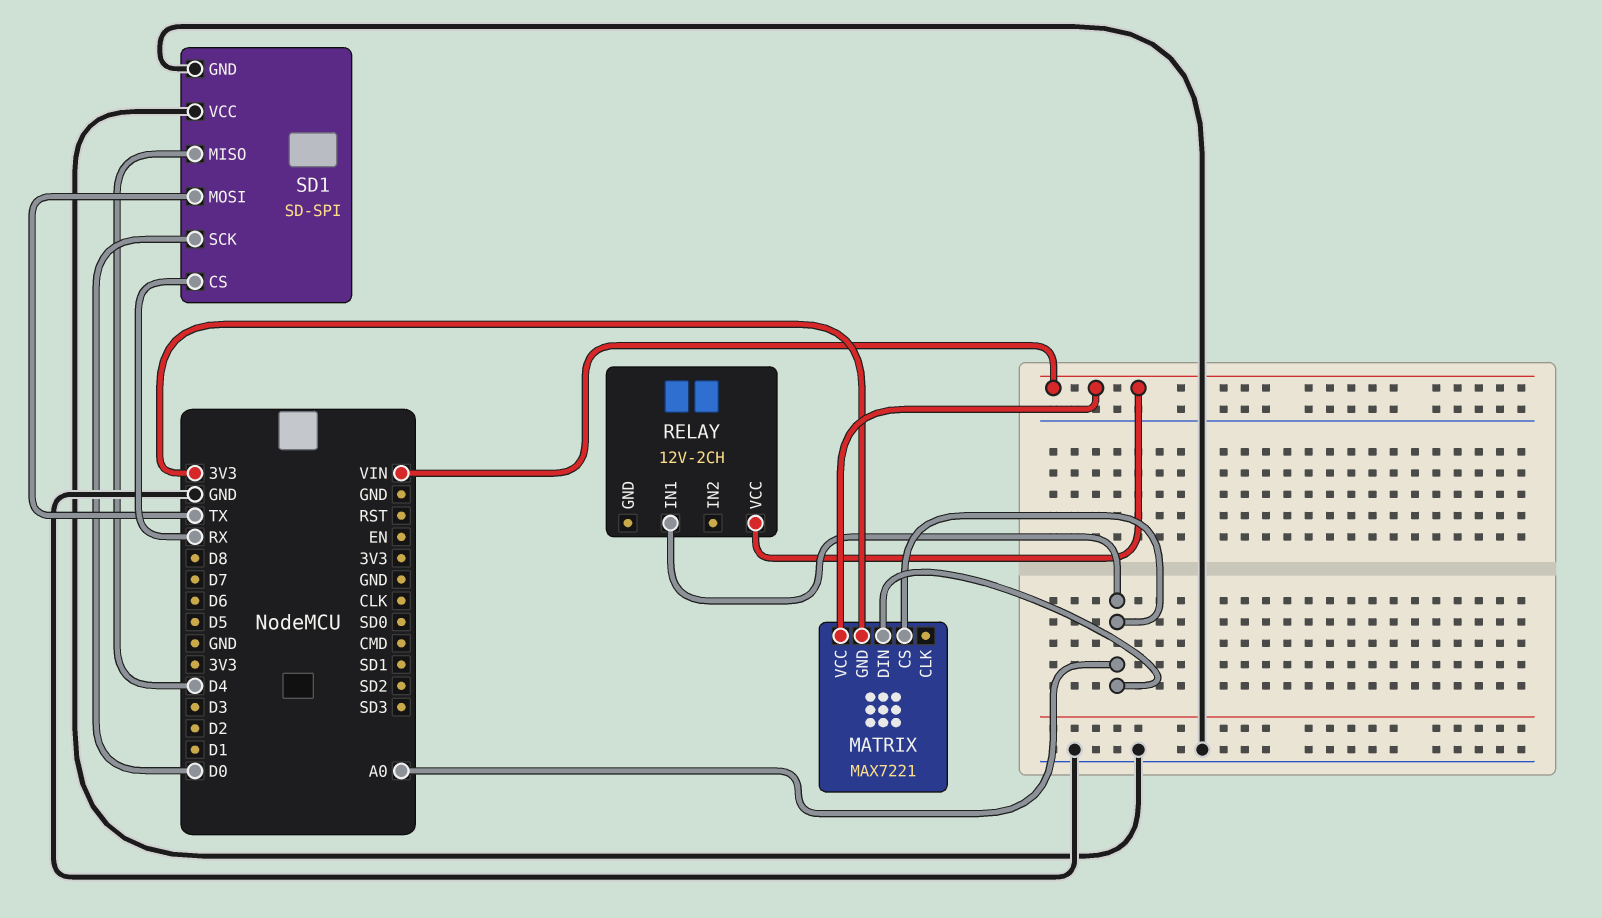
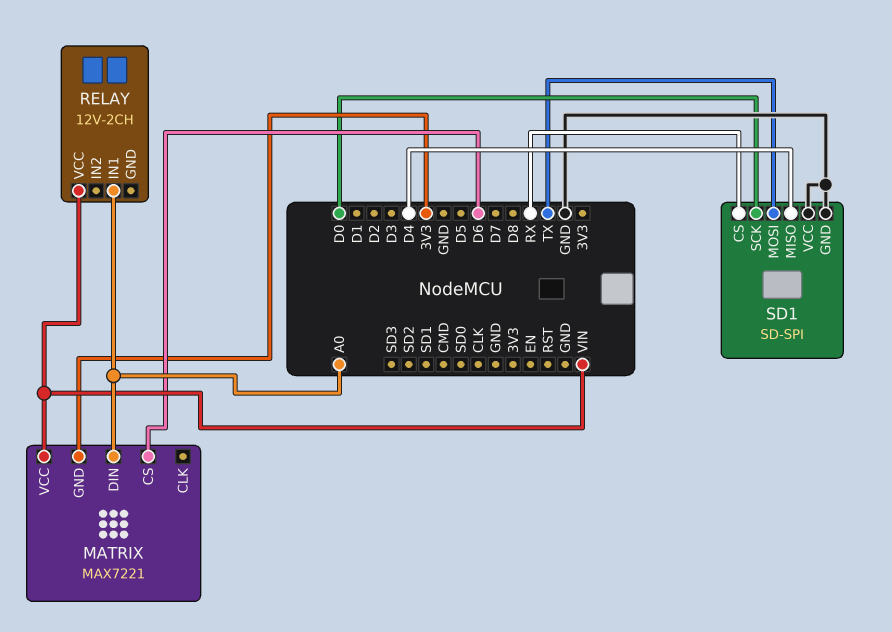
MATRIX pin CS: A0 -> D6

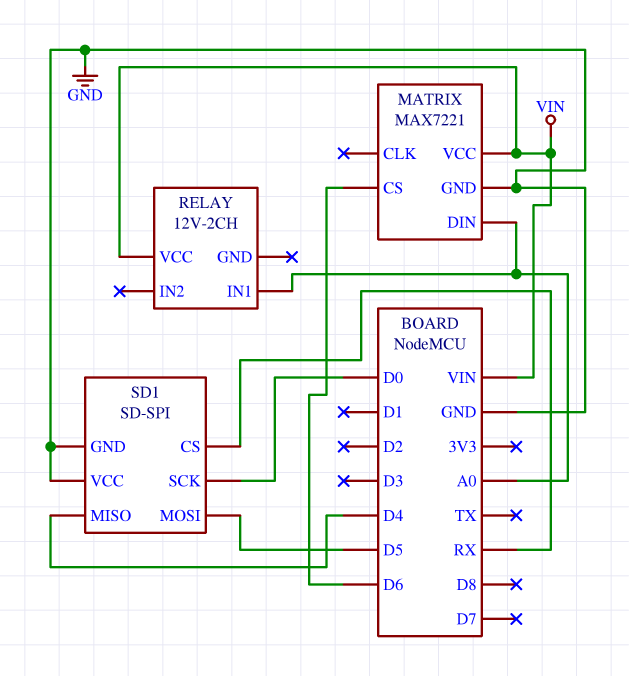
MATRIX pin GND: 3V3 -> GND
SD1 pin MOSI: TX -> D5

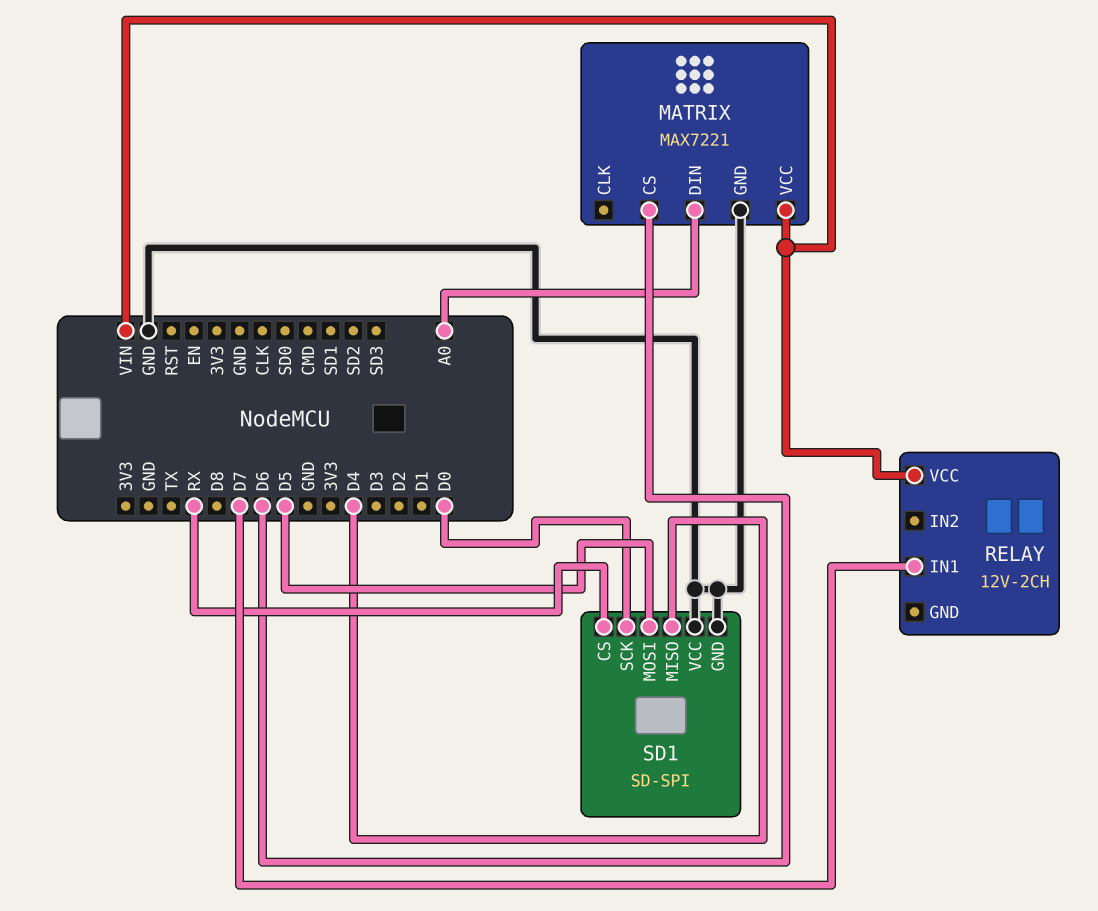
RELAY pin IN1: A0 -> D7

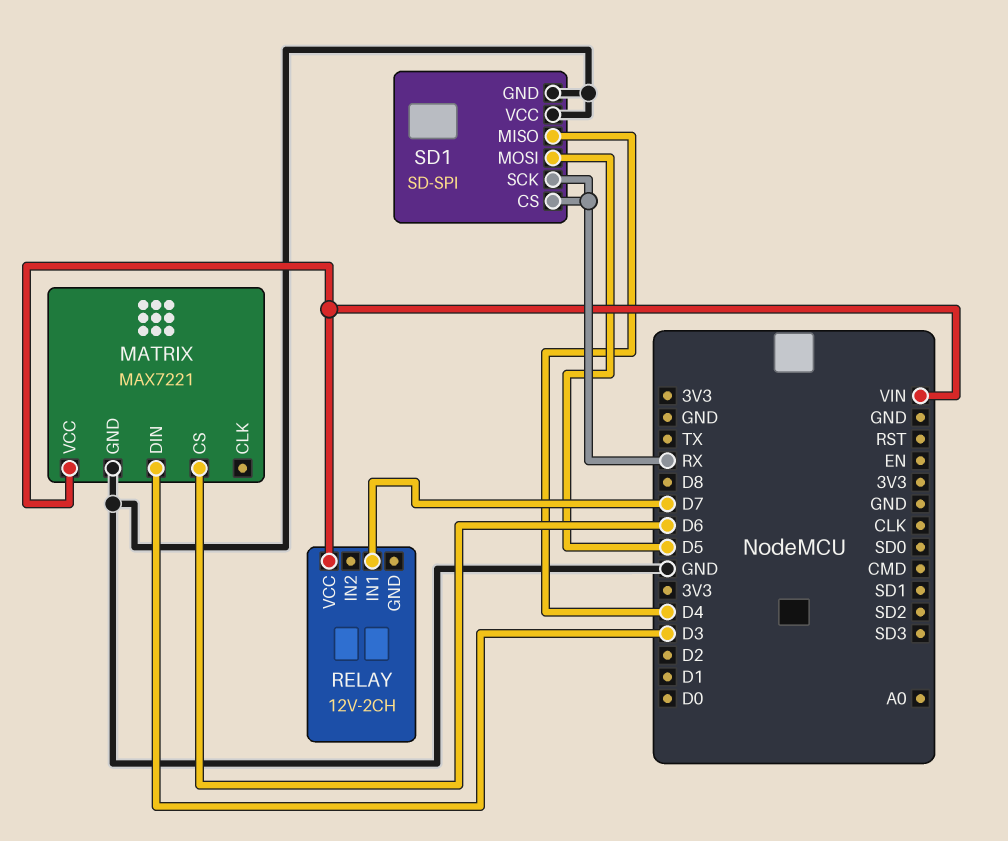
MATRIX pin DIN: A0 -> D3
SD1 pin SCK: D0 -> RX

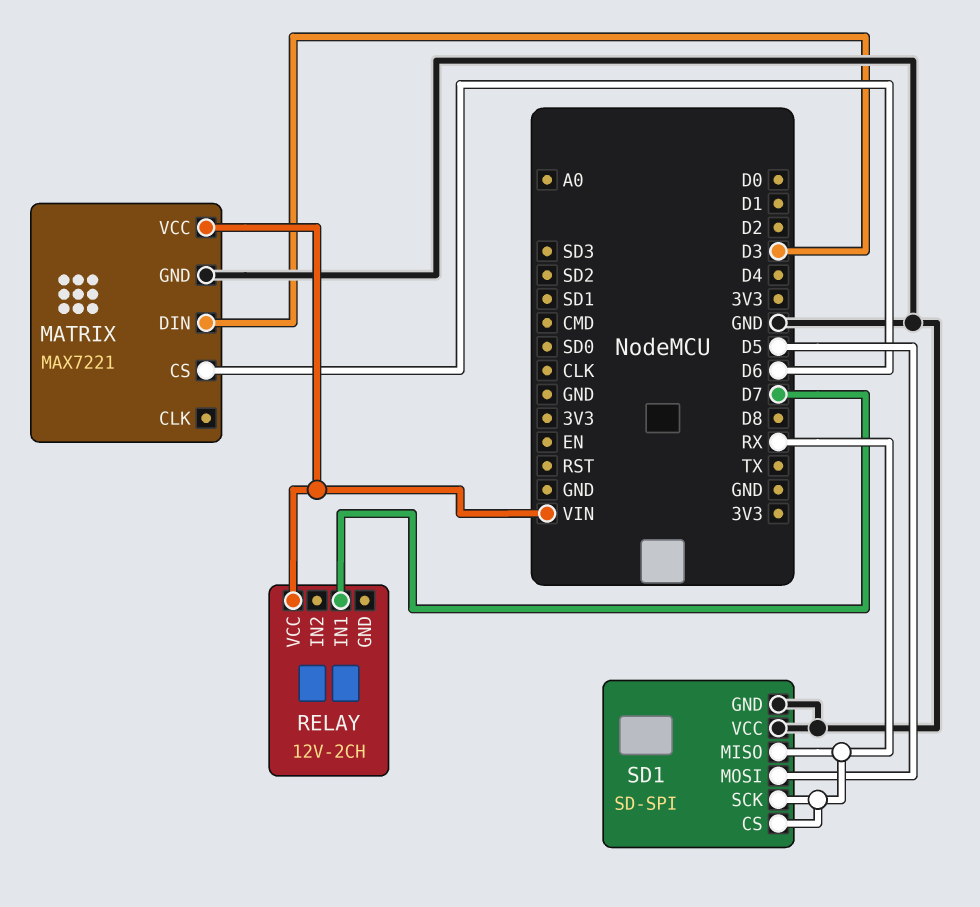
SD1 pin MISO: D4 -> RX

